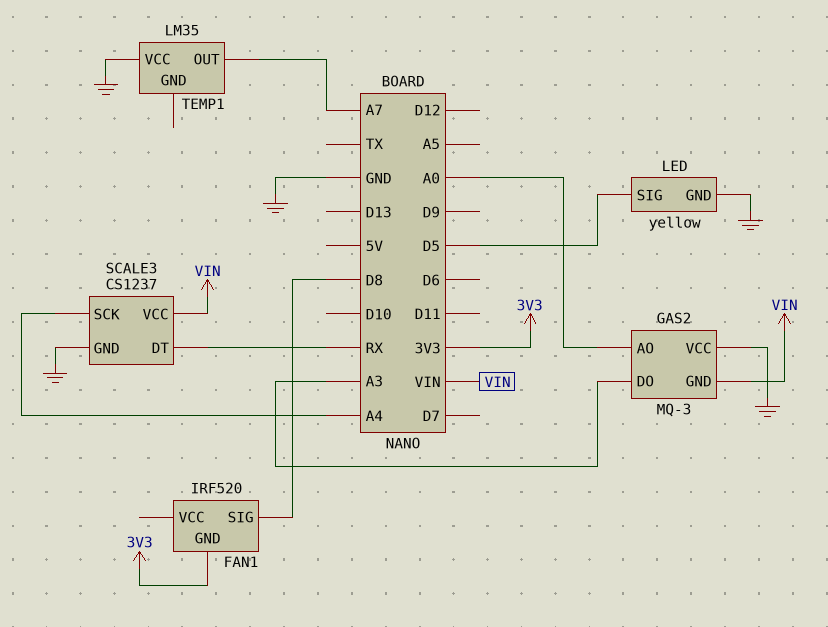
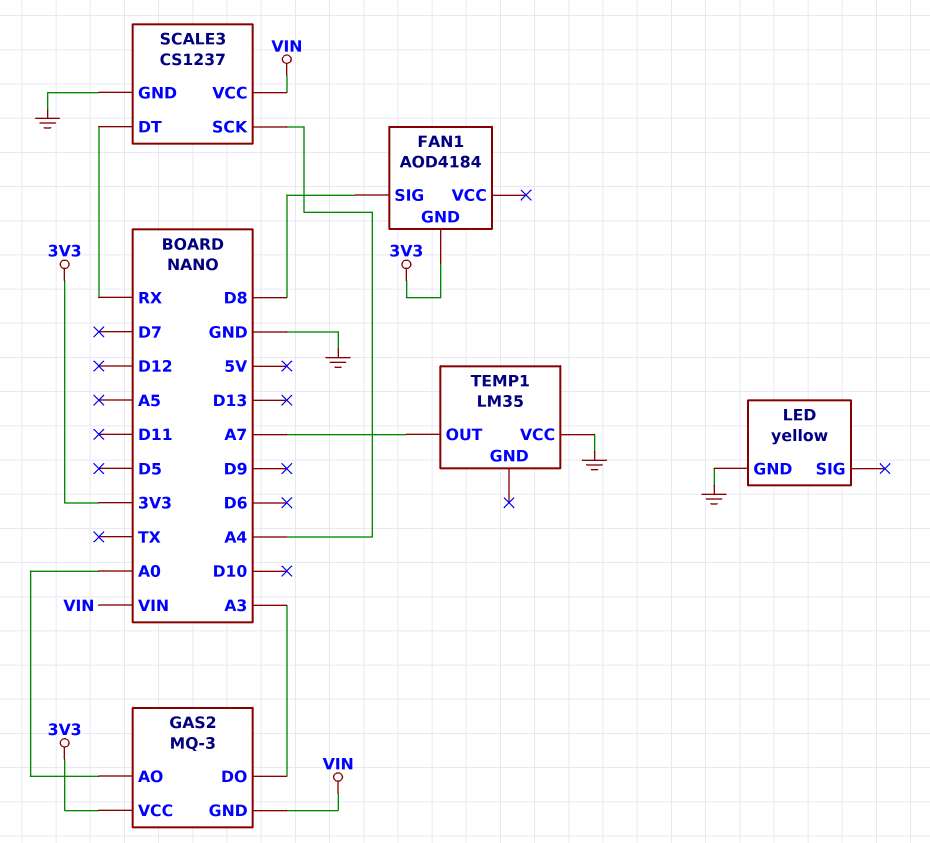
FAN1: IRF520 -> AOD4184
GAS2 pin VCC: GND -> 3V3
LED pin SIG: D5 -> none

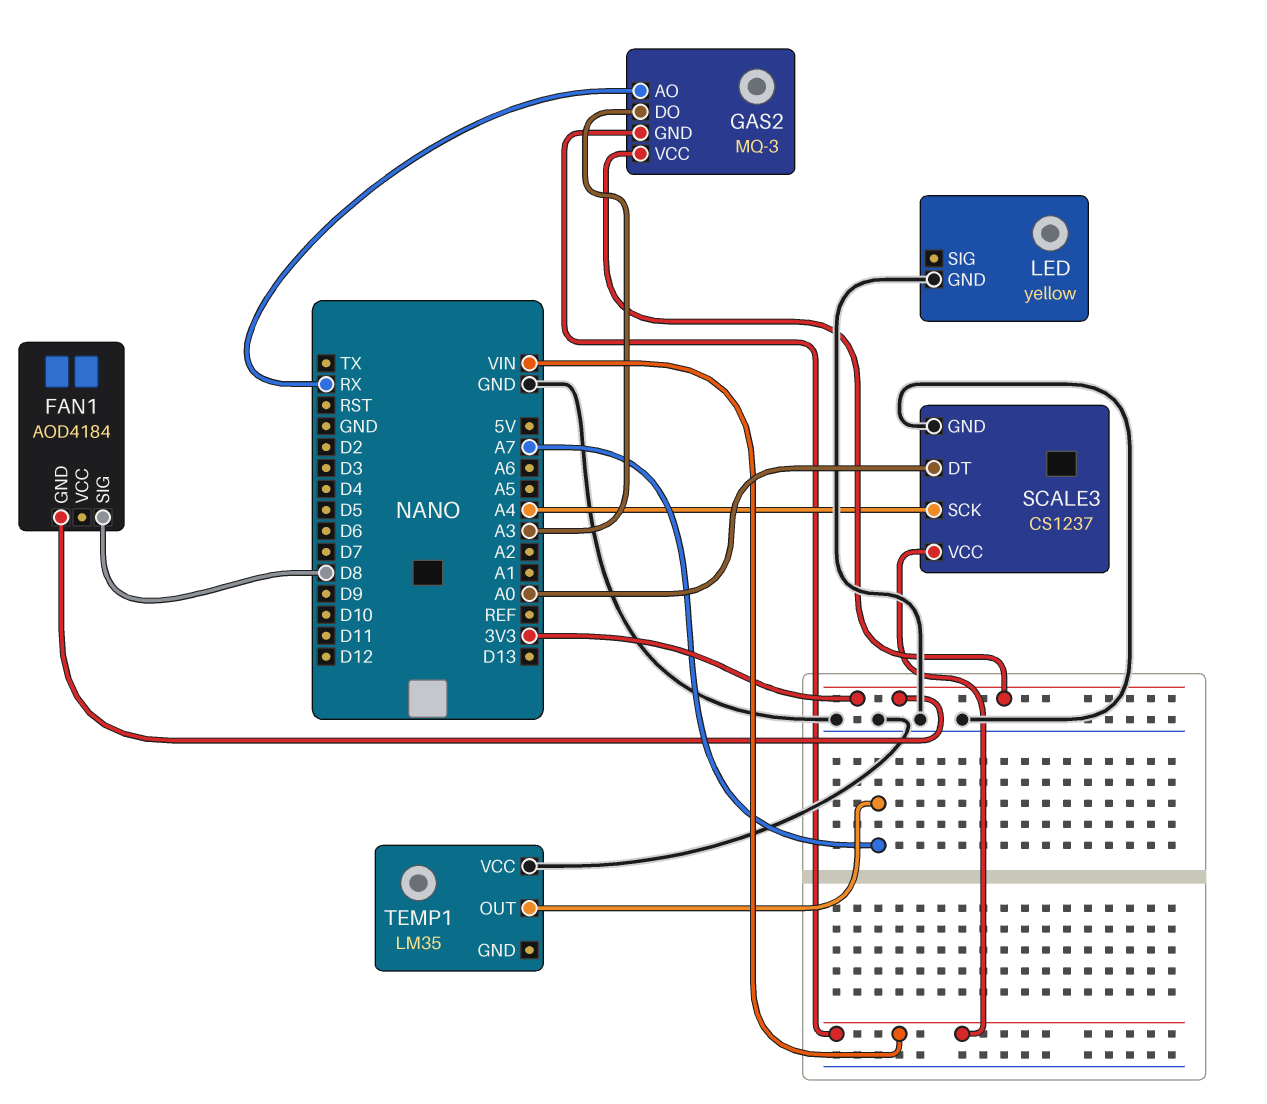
GAS2 pin AO: A0 -> RX
SCALE3 pin DT: RX -> A0

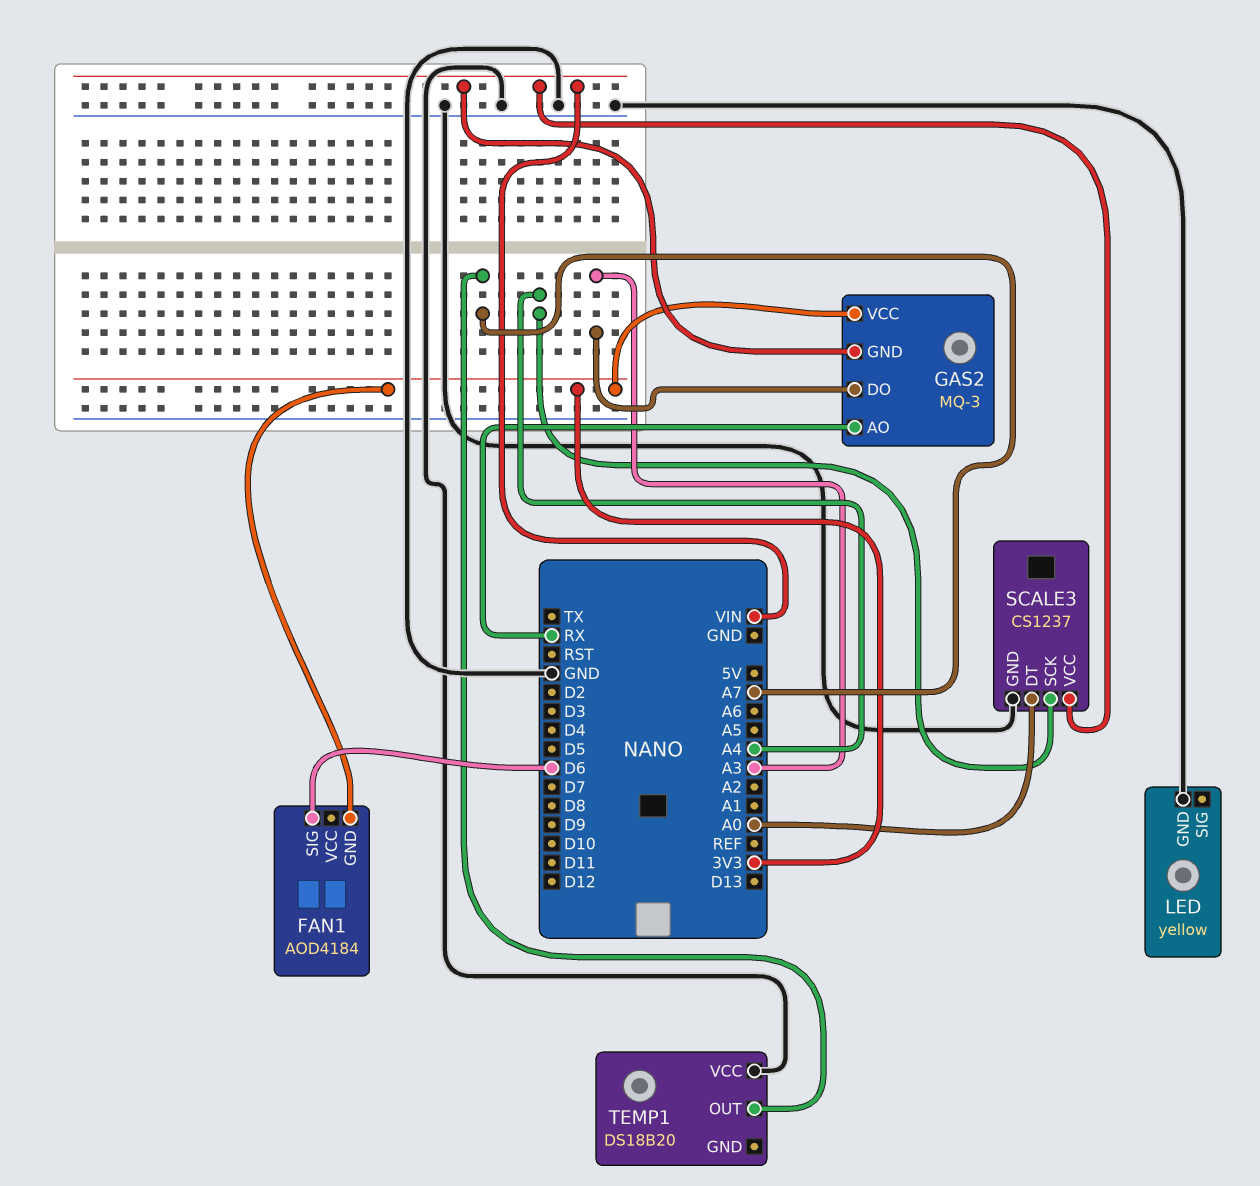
FAN1 pin SIG: D8 -> D6
TEMP1: LM35 -> DS18B20

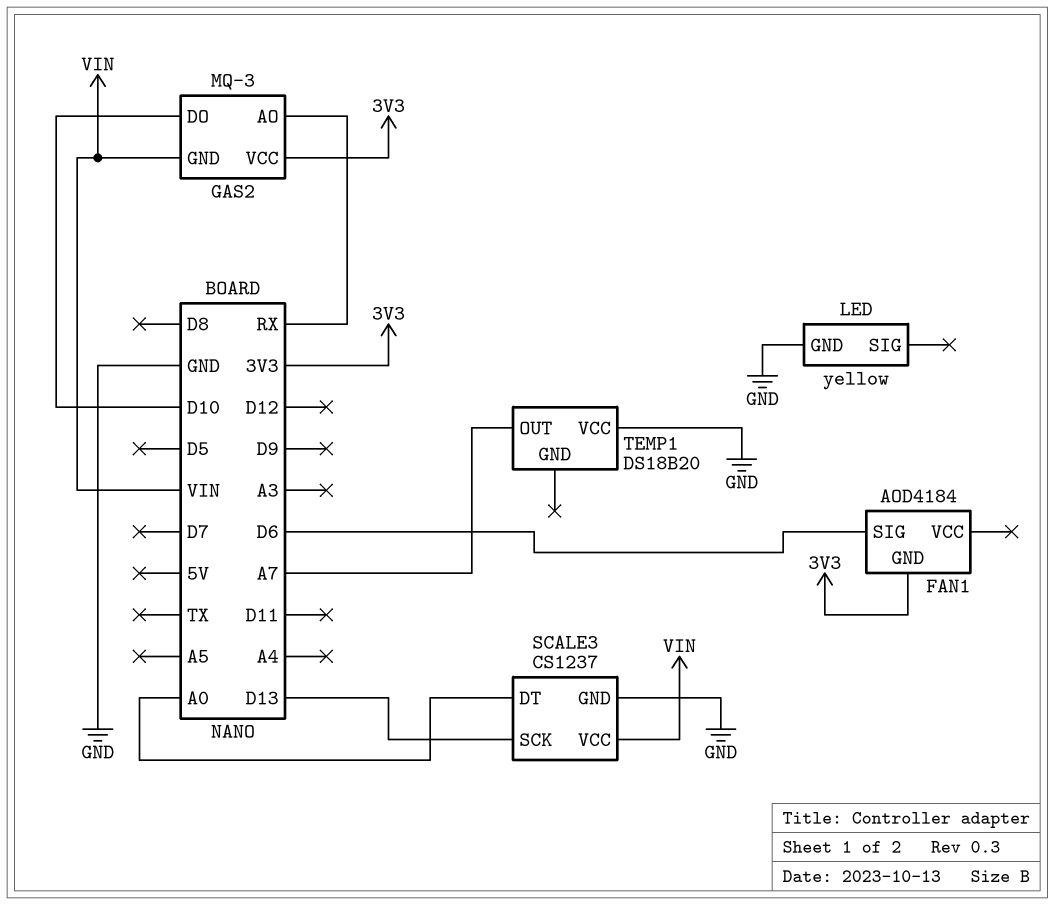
GAS2 pin DO: A3 -> D10
SCALE3 pin SCK: A4 -> D13

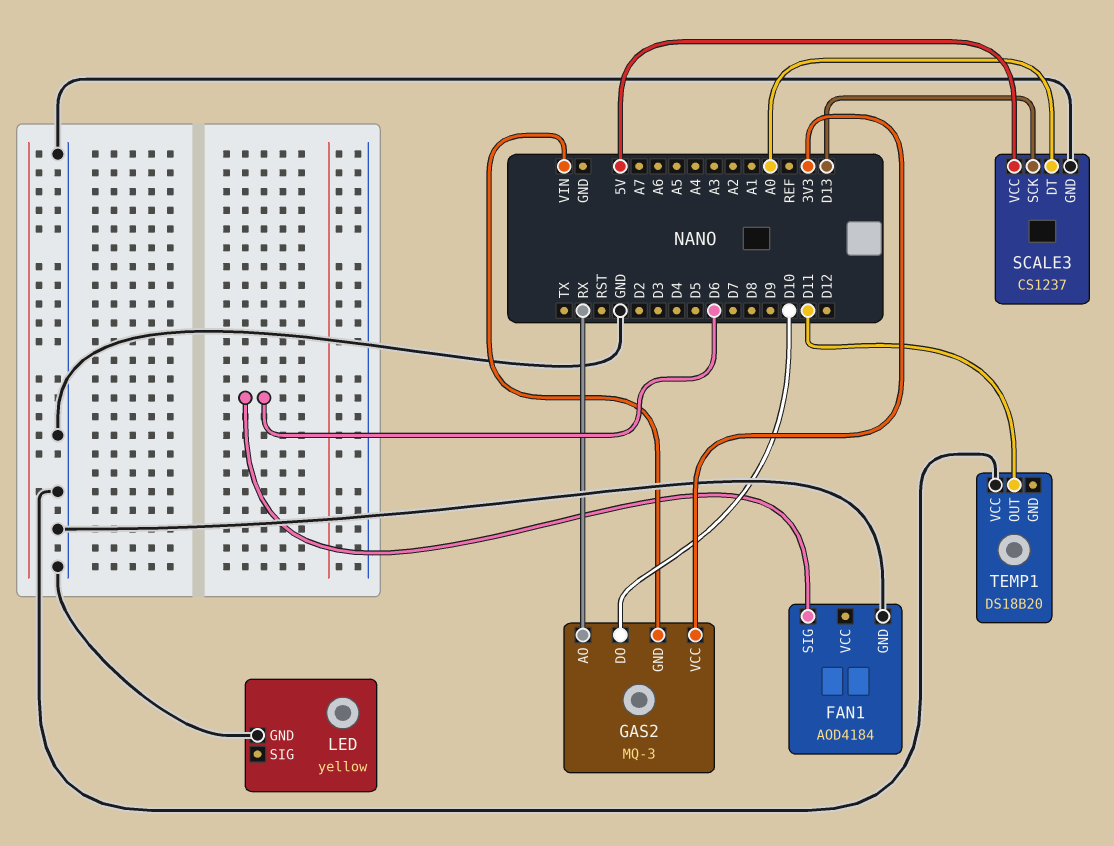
FAN1 pin GND: 3V3 -> GND
SCALE3 pin VCC: VIN -> 5V
TEMP1 pin OUT: A7 -> D11

